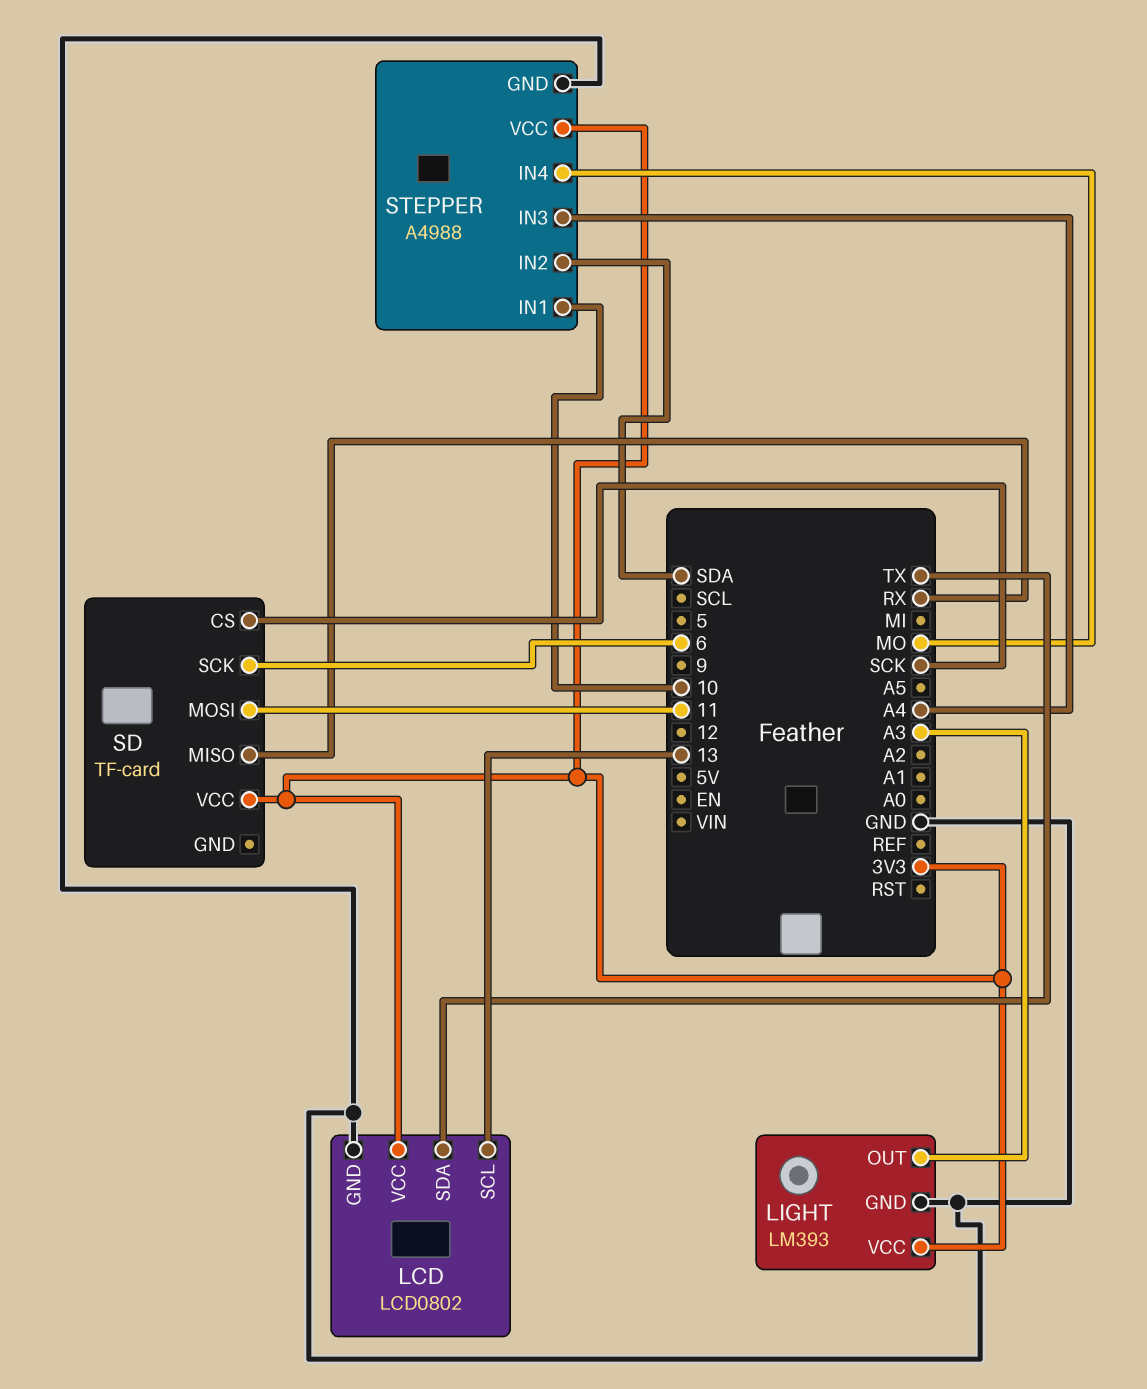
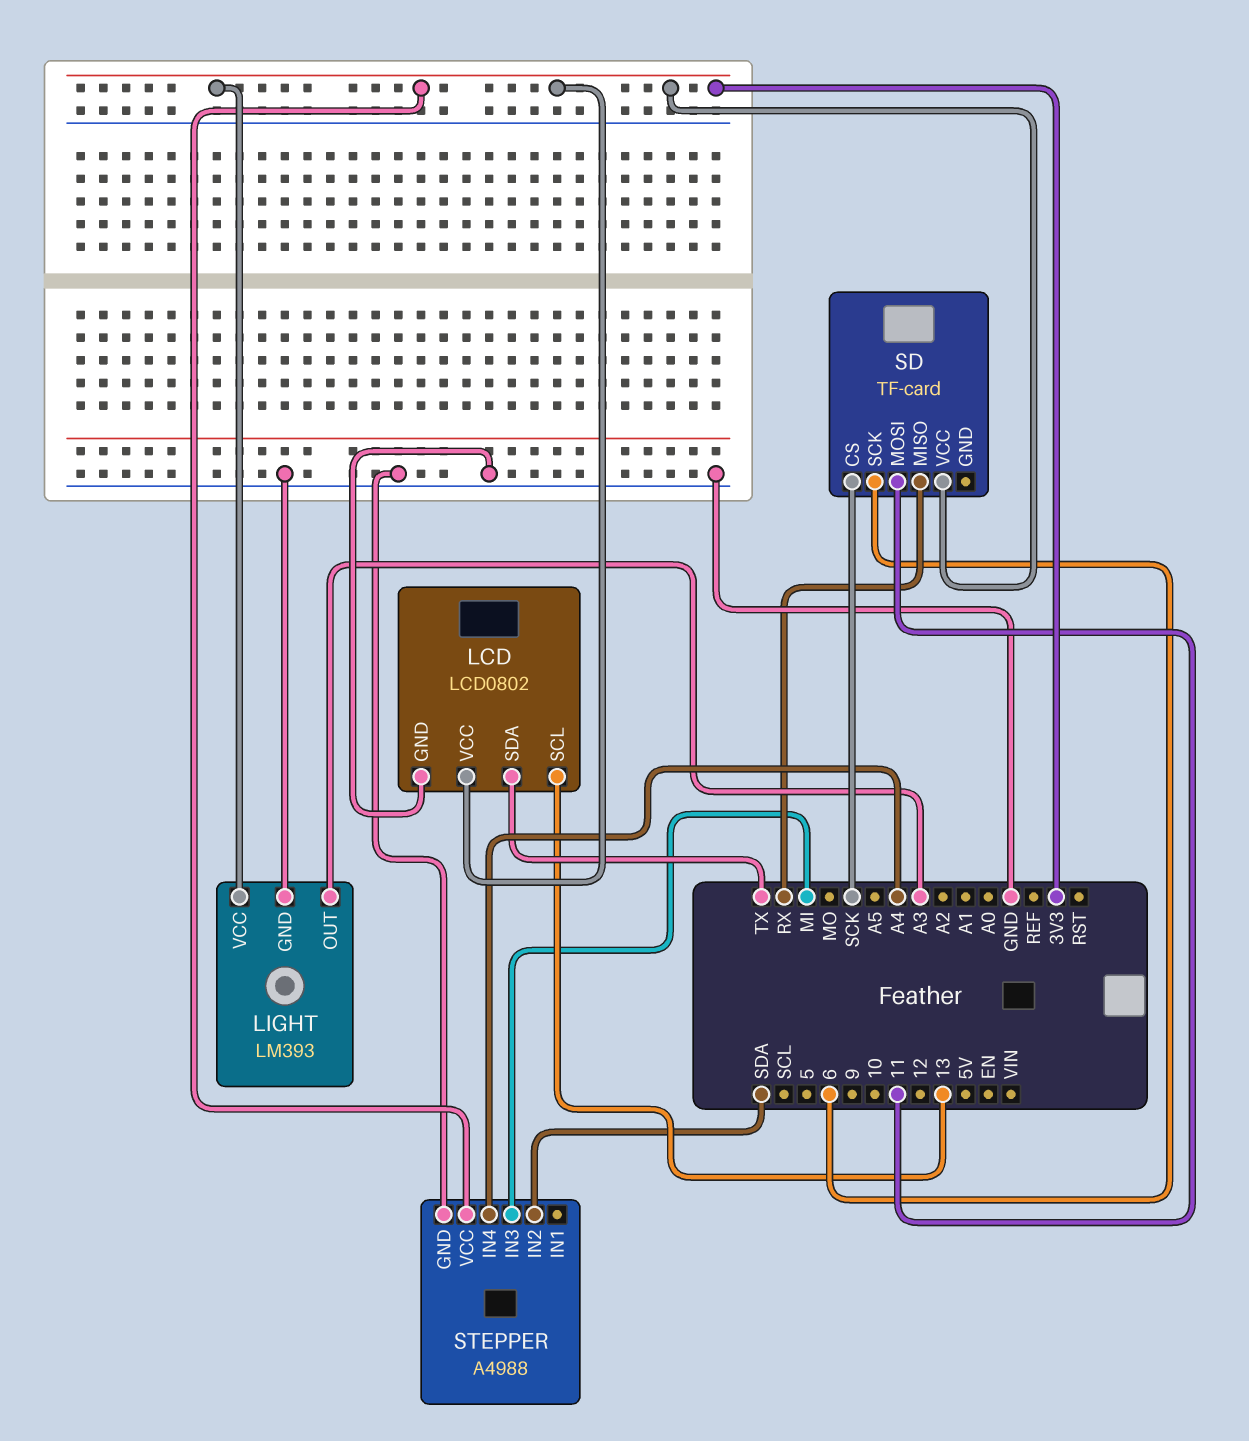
STEPPER pin IN1: 10 -> none
STEPPER pin IN3: A4 -> MI
STEPPER pin IN4: MO -> A4

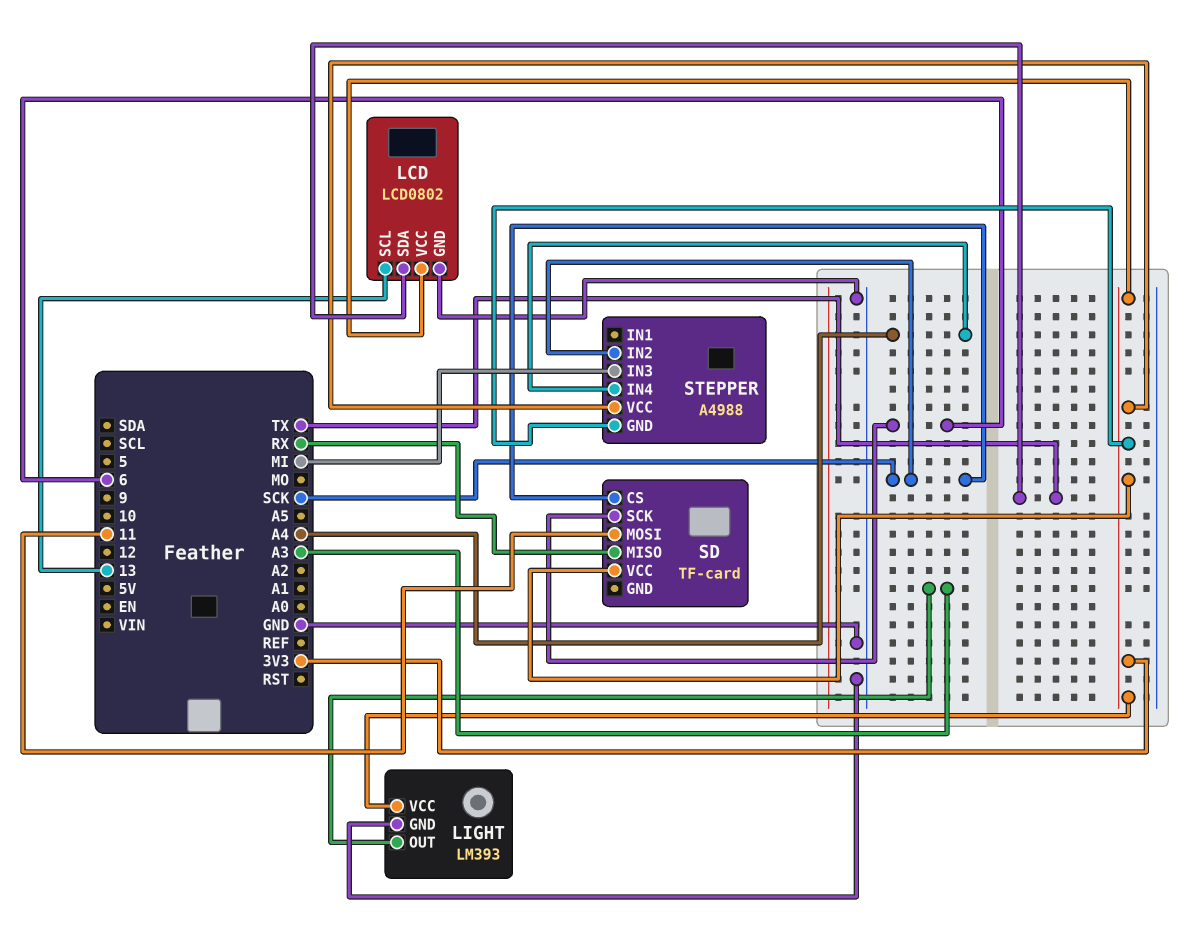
STEPPER pin GND: GND -> 3V3
STEPPER pin IN2: SDA -> SCK

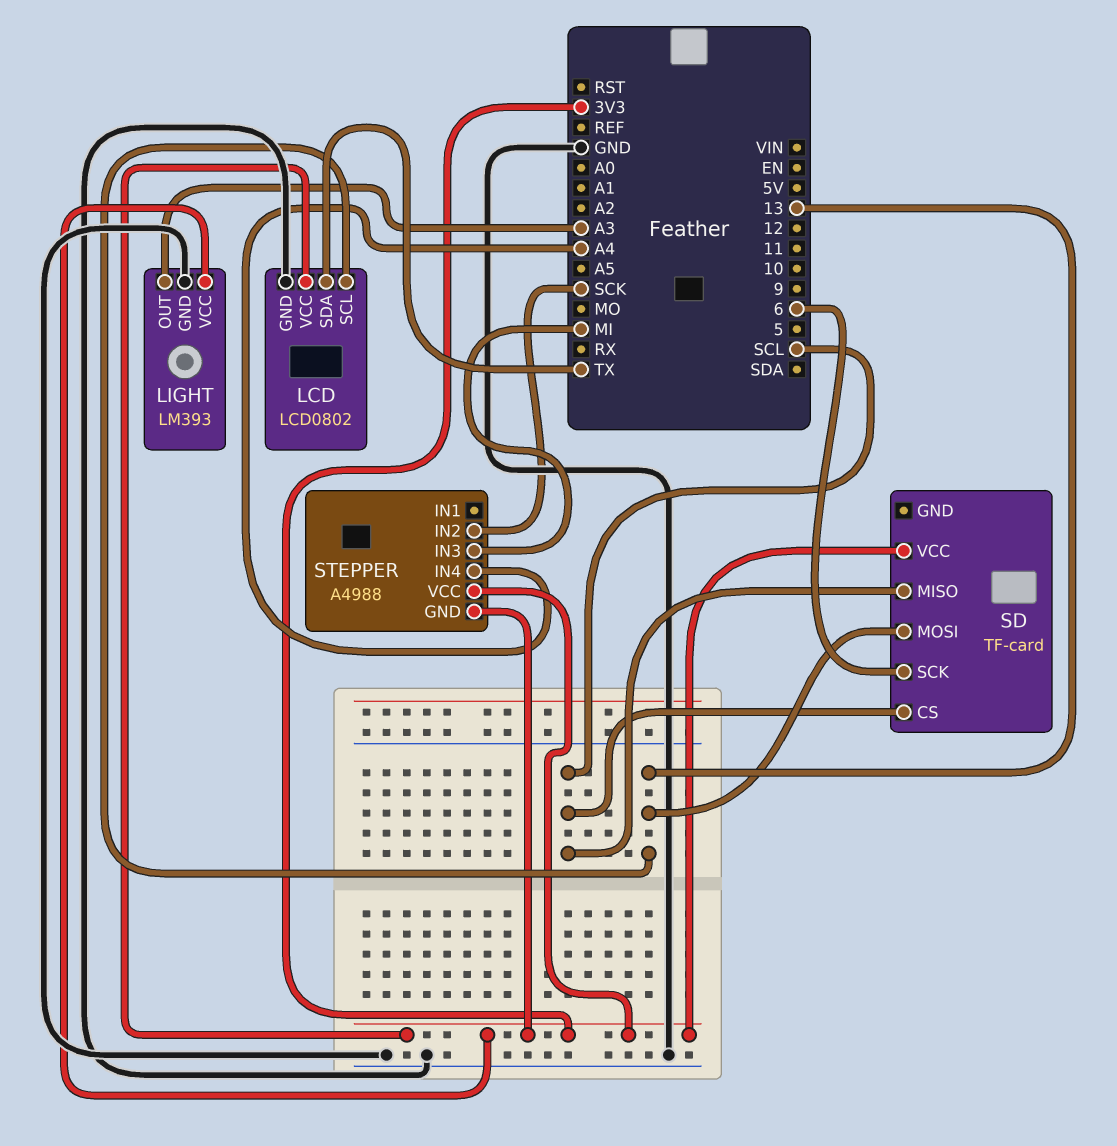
SD pin CS: SCK -> SCL
SD pin MISO: RX -> SCL
SD pin MOSI: 11 -> 13

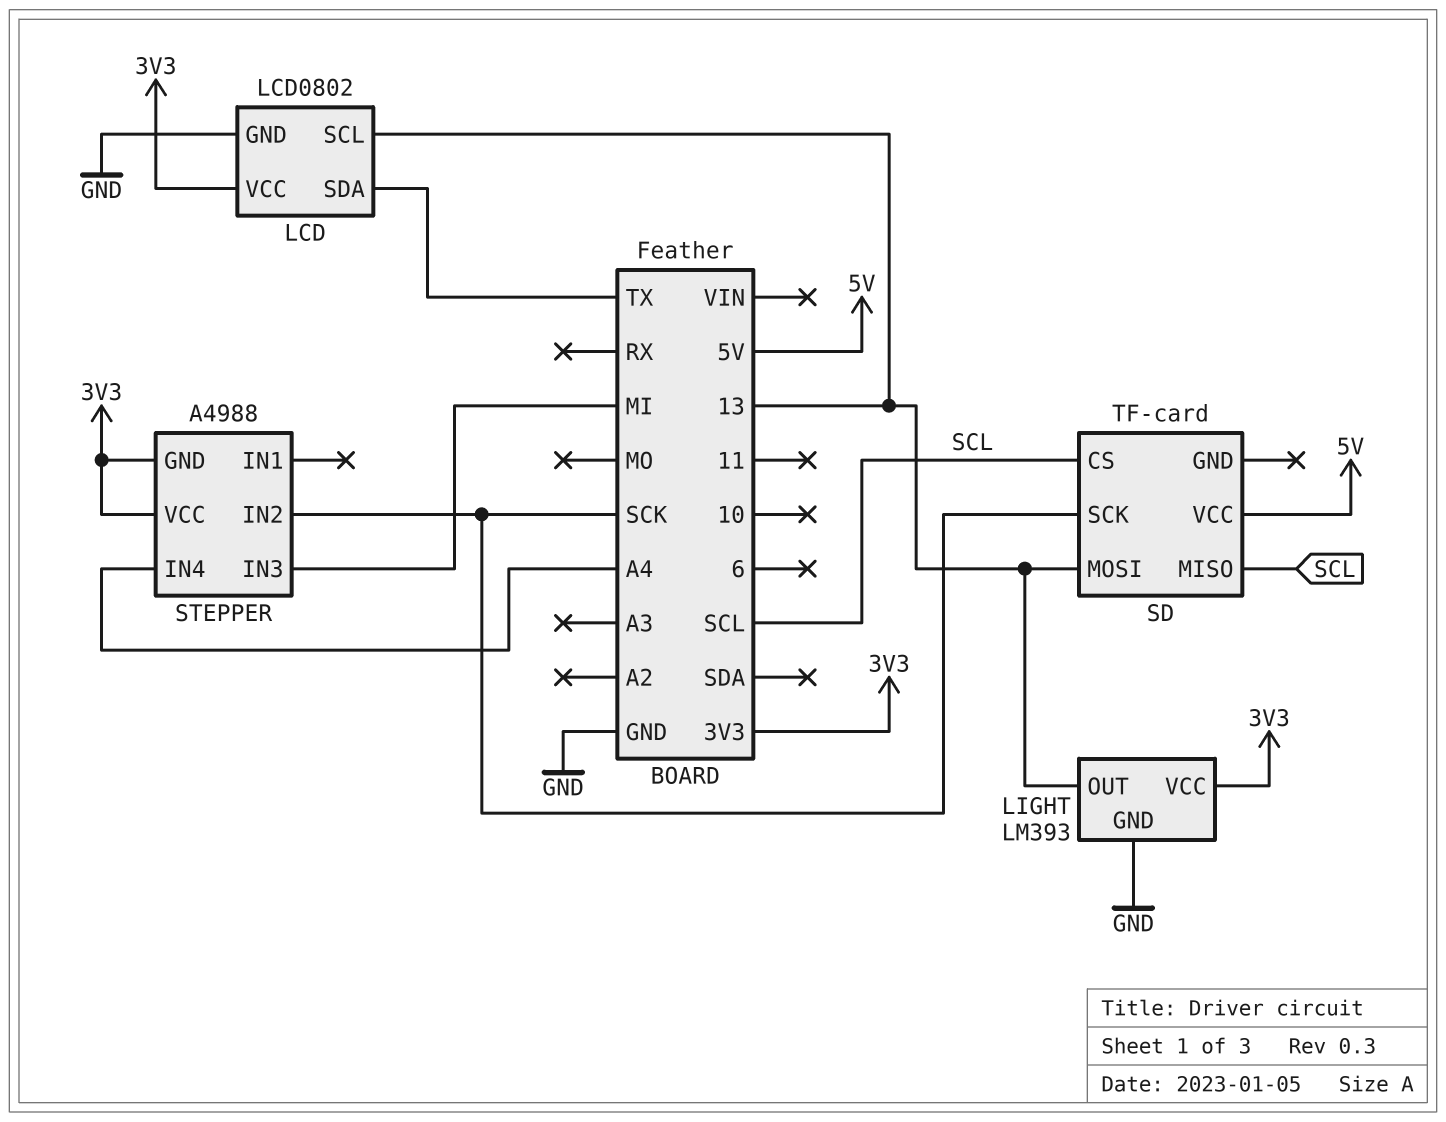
LIGHT pin OUT: A3 -> 13
SD pin SCK: 6 -> SCK
SD pin VCC: 3V3 -> 5V

